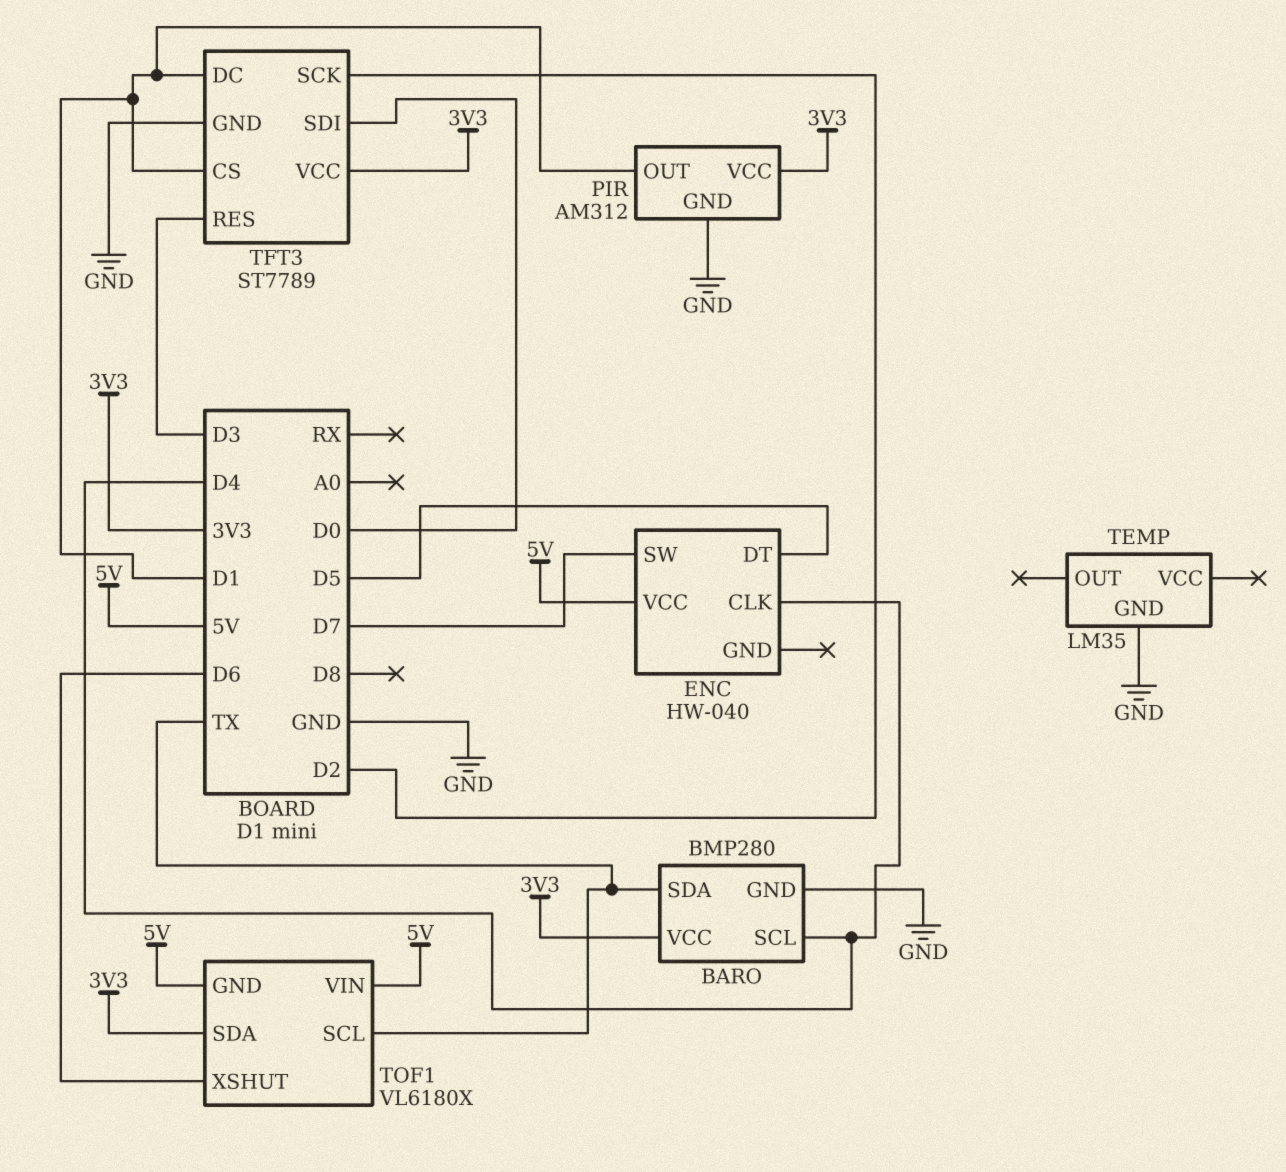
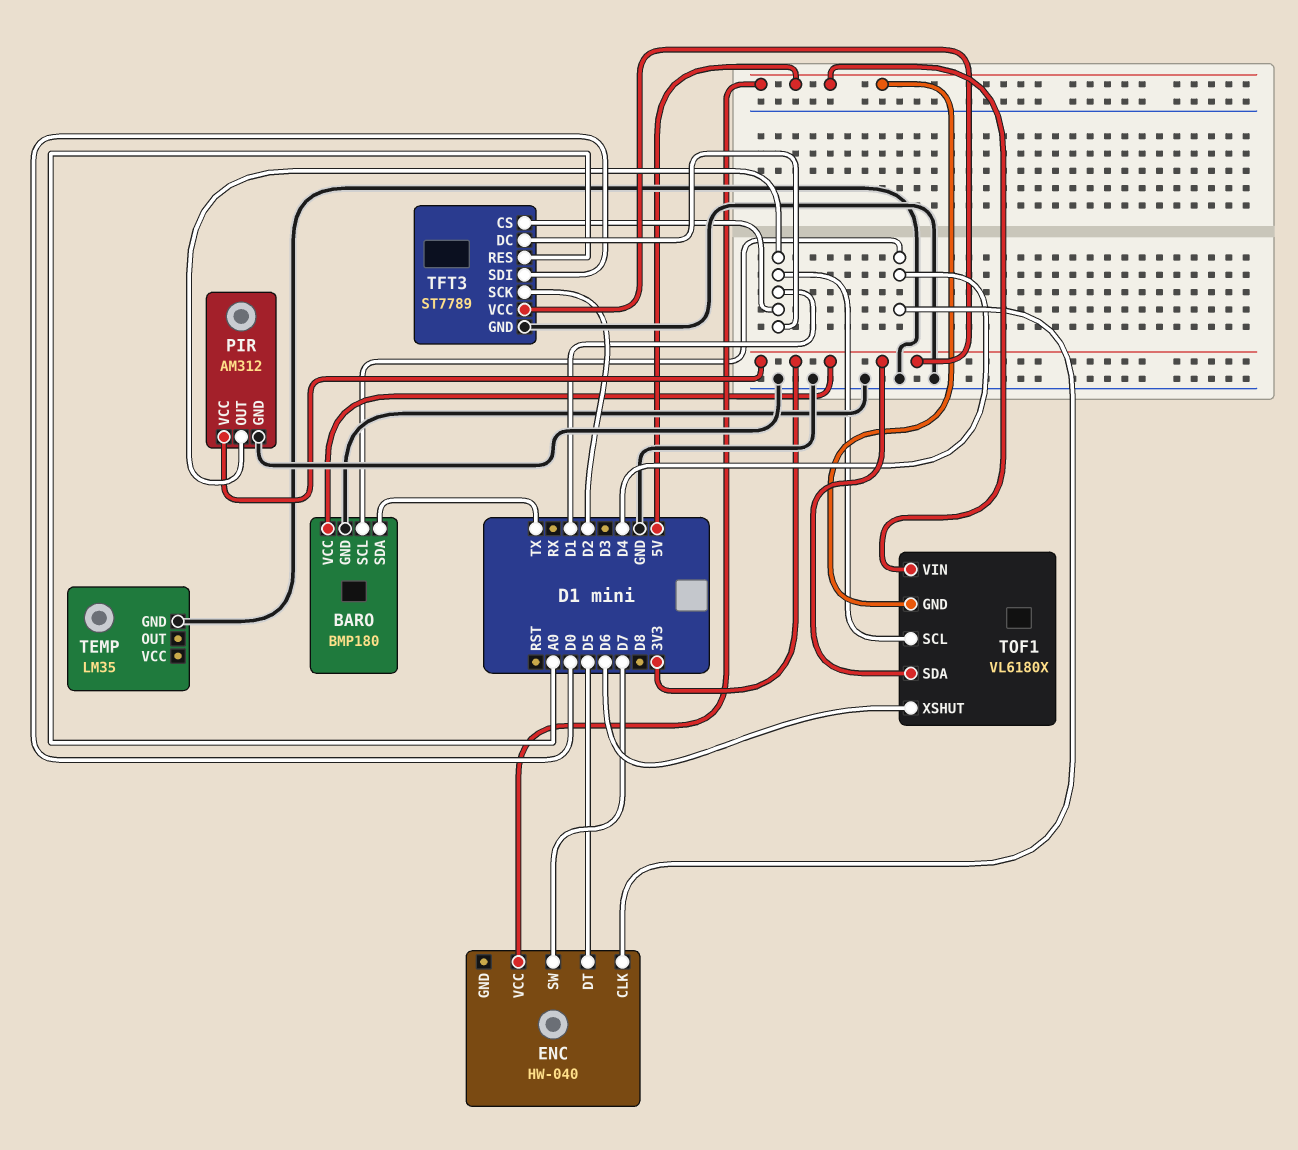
BARO: BMP280 -> BMP180
TFT3 pin RES: D3 -> A0
TOF1 pin SCL: TX -> D1

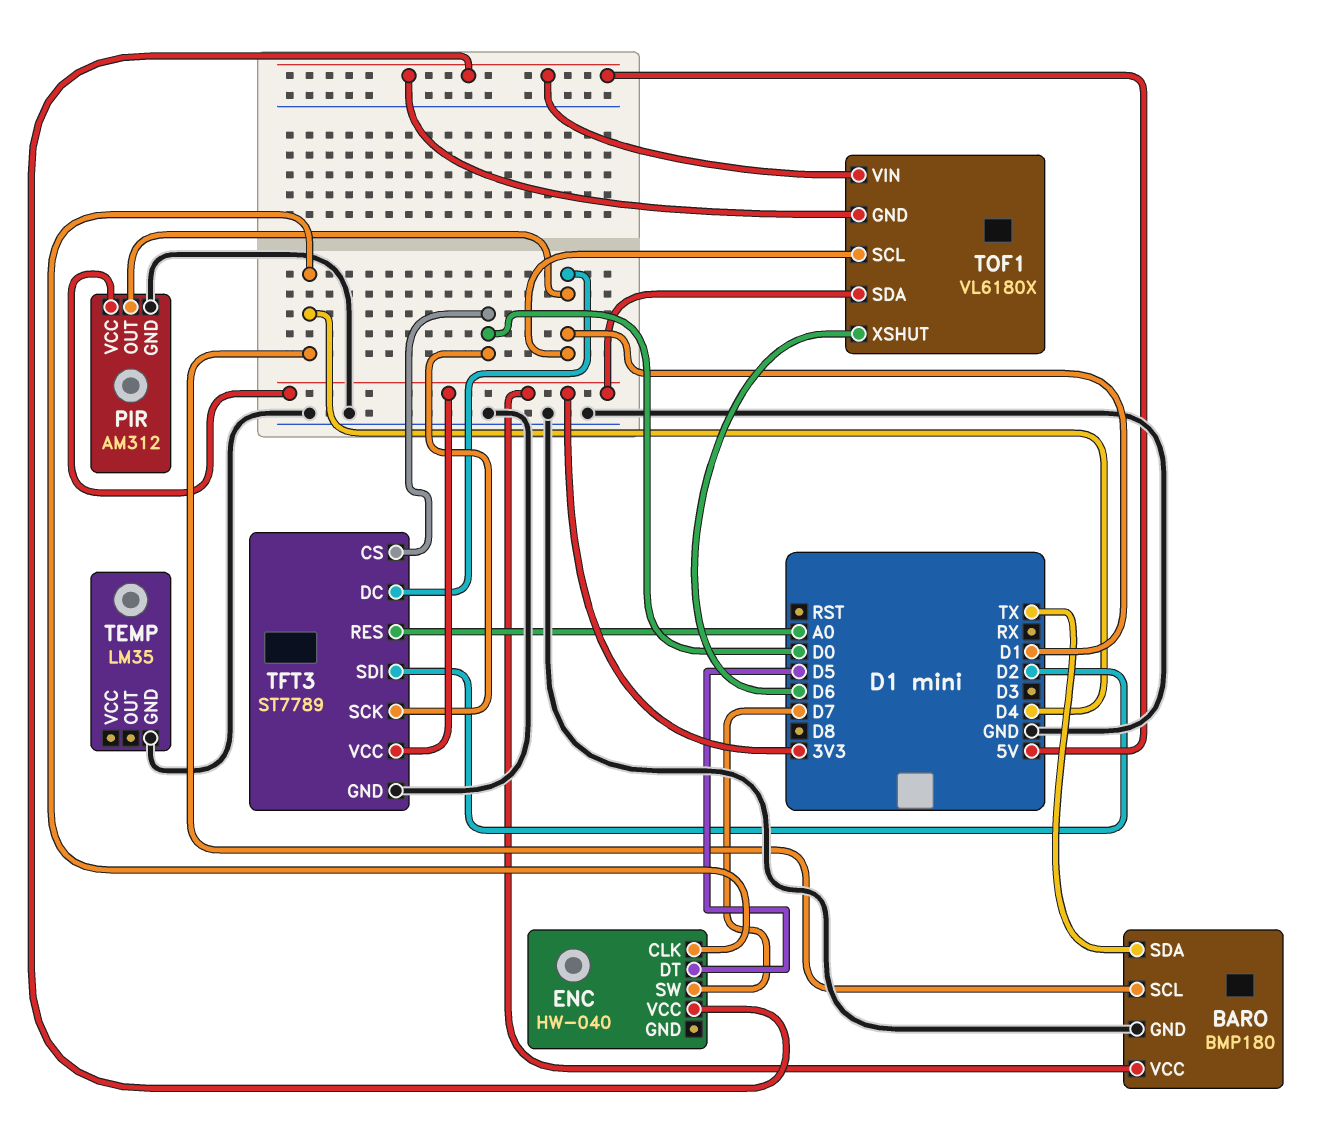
TFT3 pin CS: D1 -> D0
TFT3 pin SCK: D2 -> D0
TFT3 pin SDI: D0 -> D2

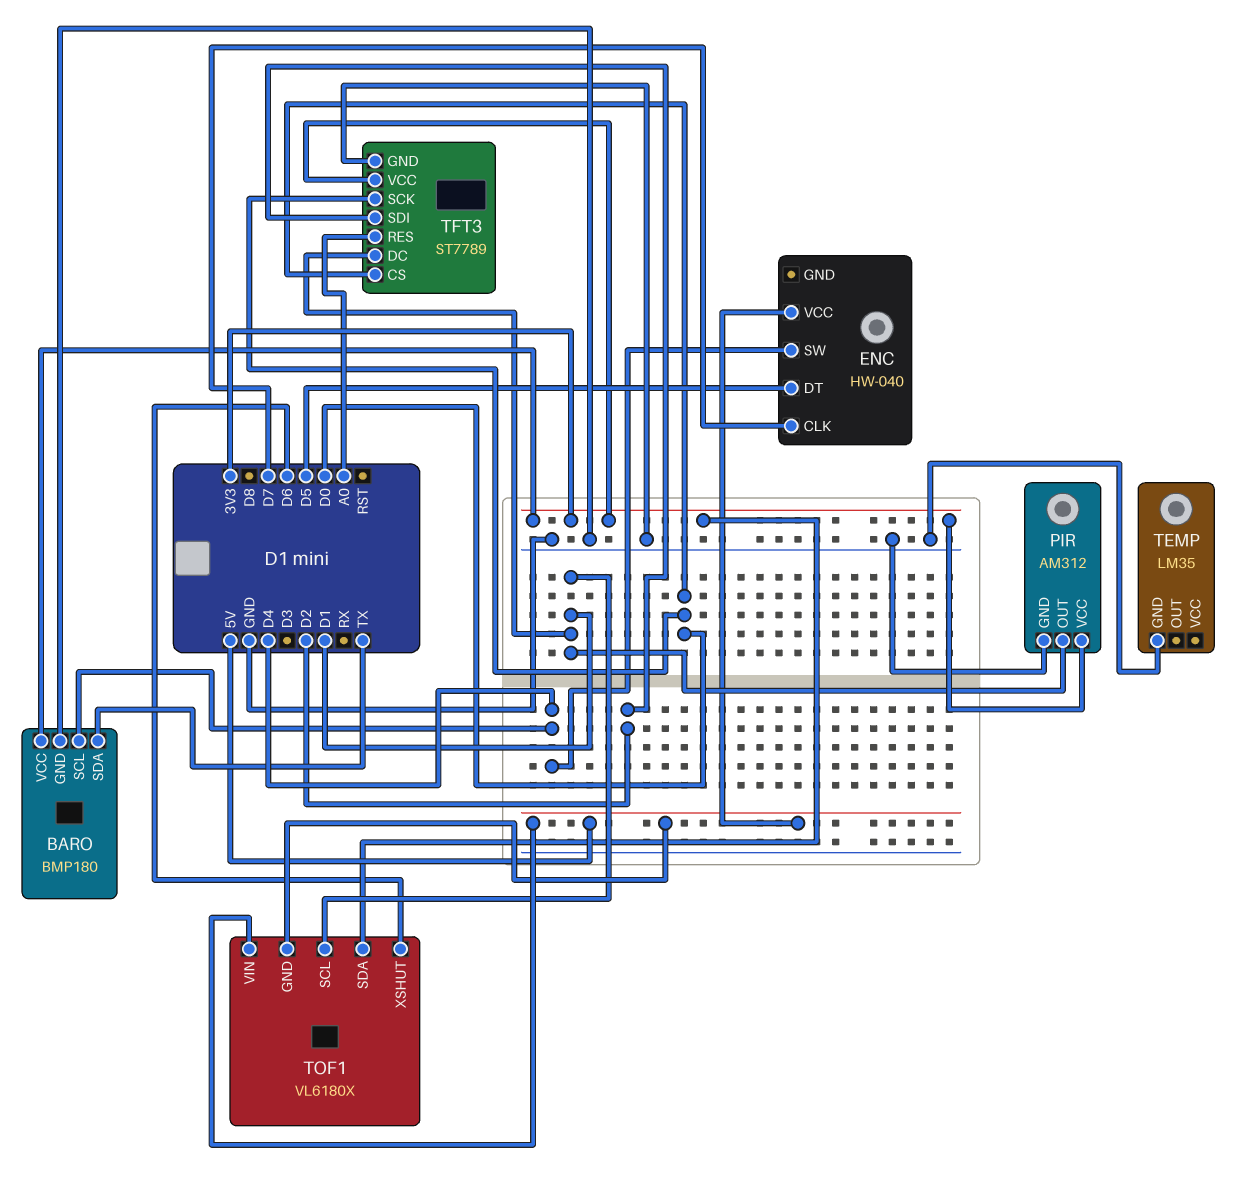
ENC pin CLK: D4 -> D7
ENC pin SW: D7 -> D4

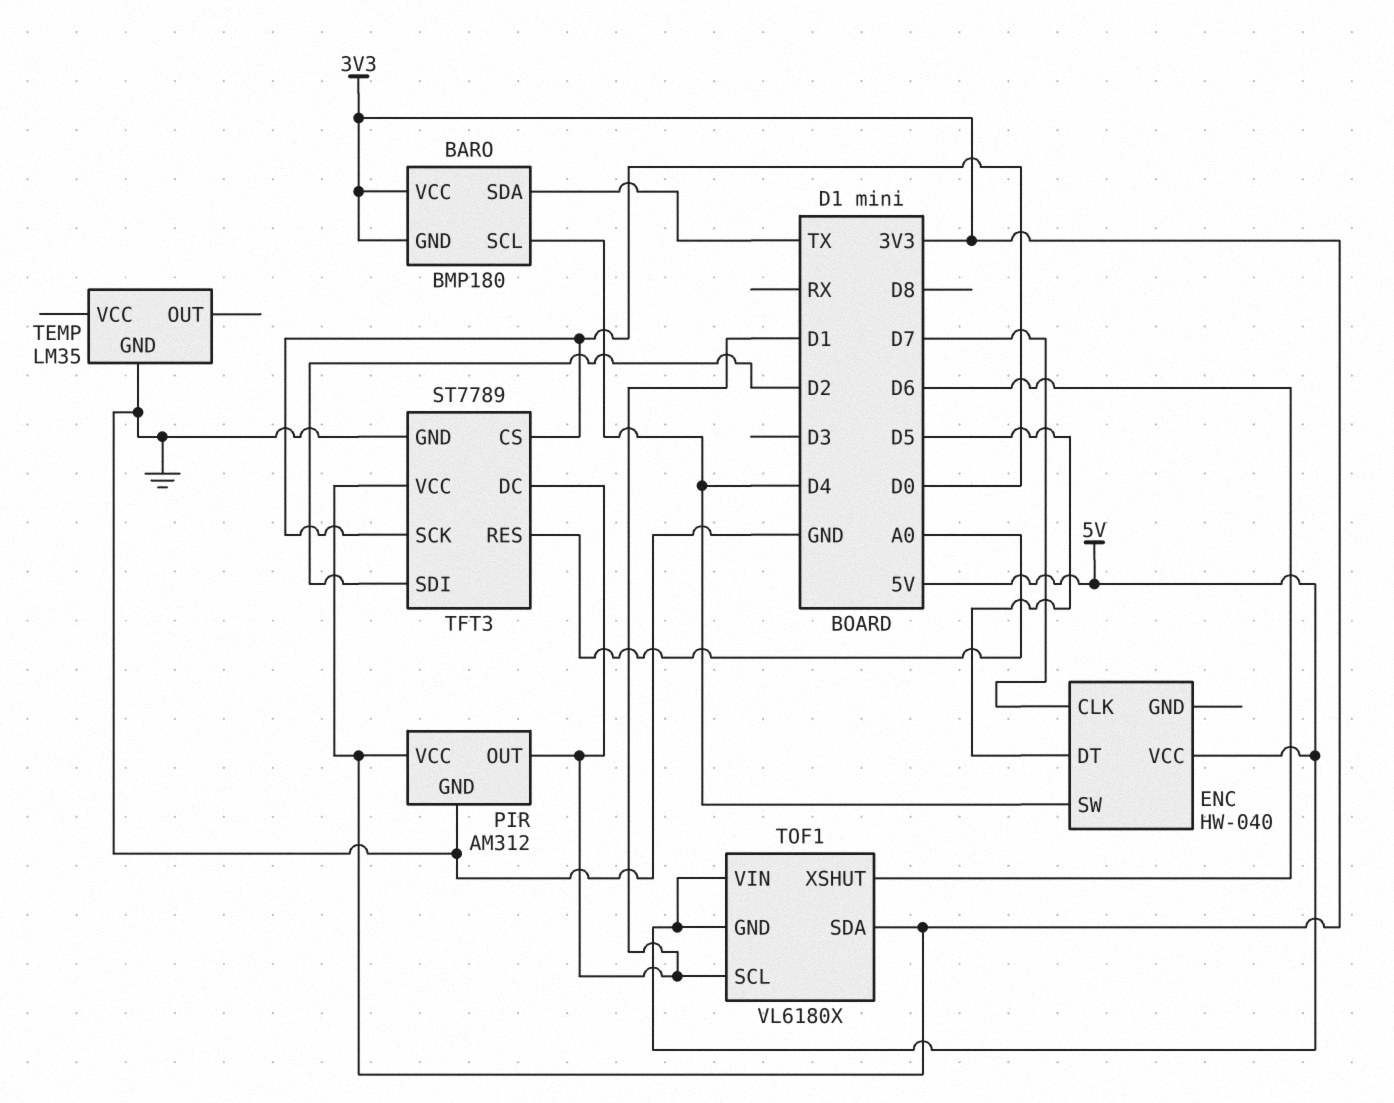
BARO pin GND: GND -> 3V3

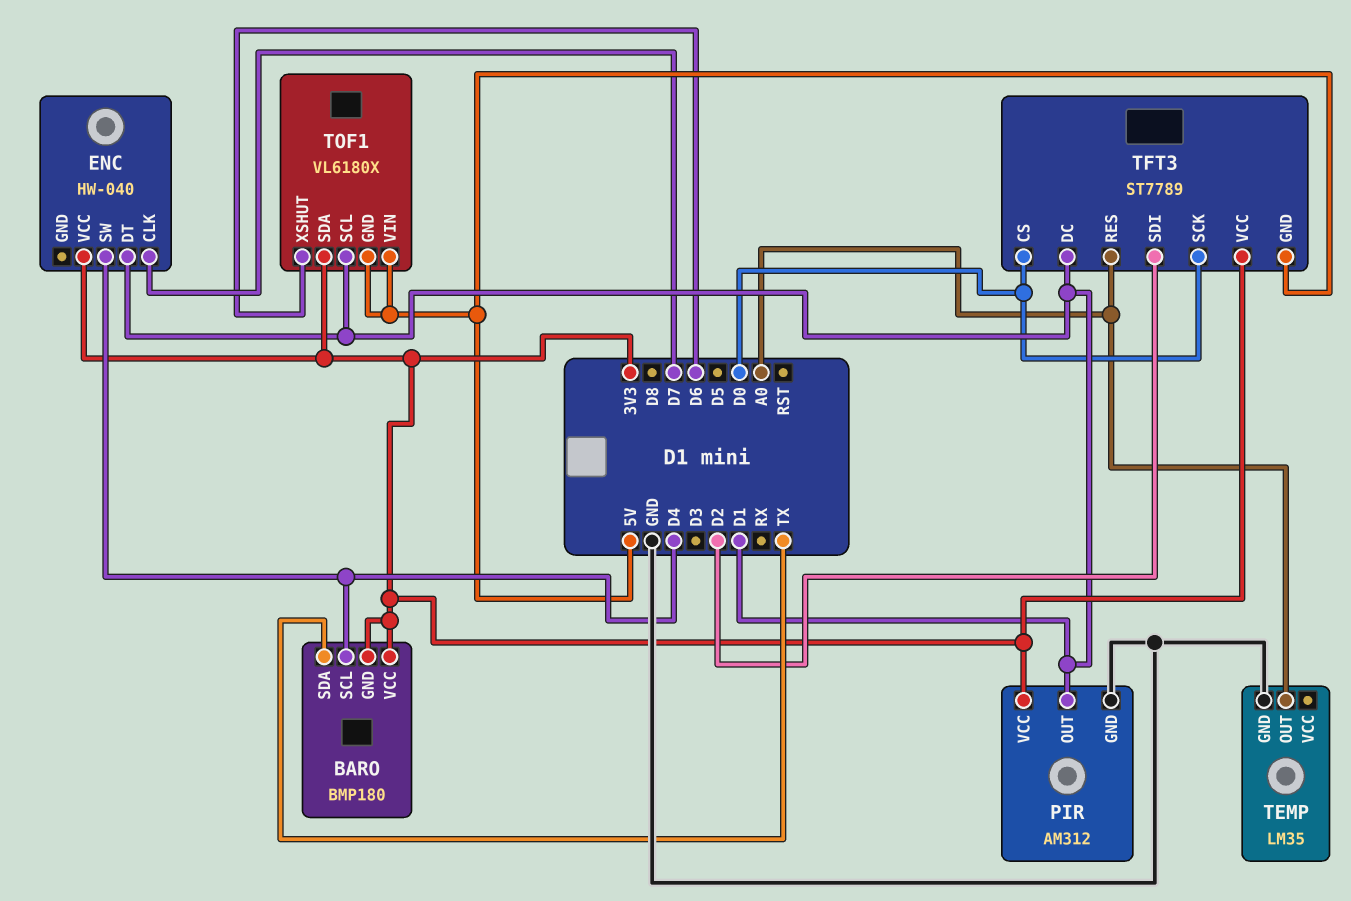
ENC pin DT: D5 -> D1
ENC pin VCC: 5V -> 3V3
TEMP pin OUT: none -> A0
TFT3 pin GND: GND -> 5V

